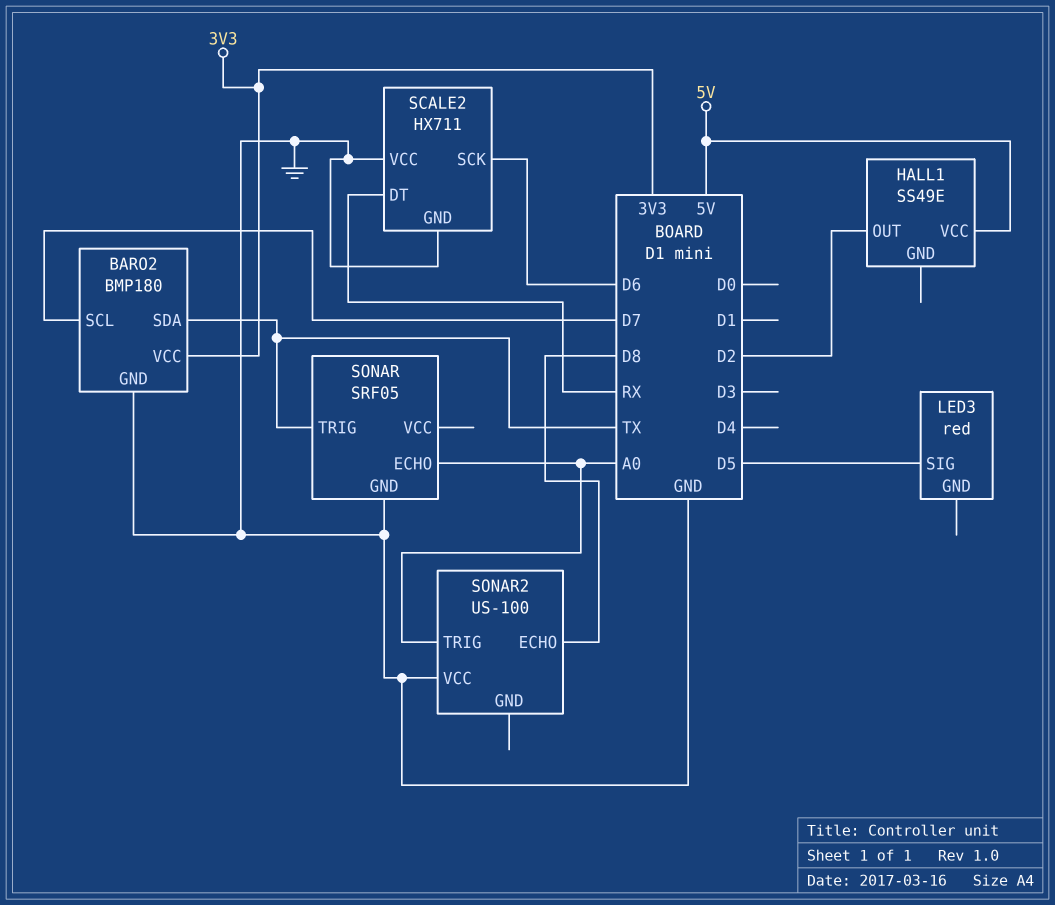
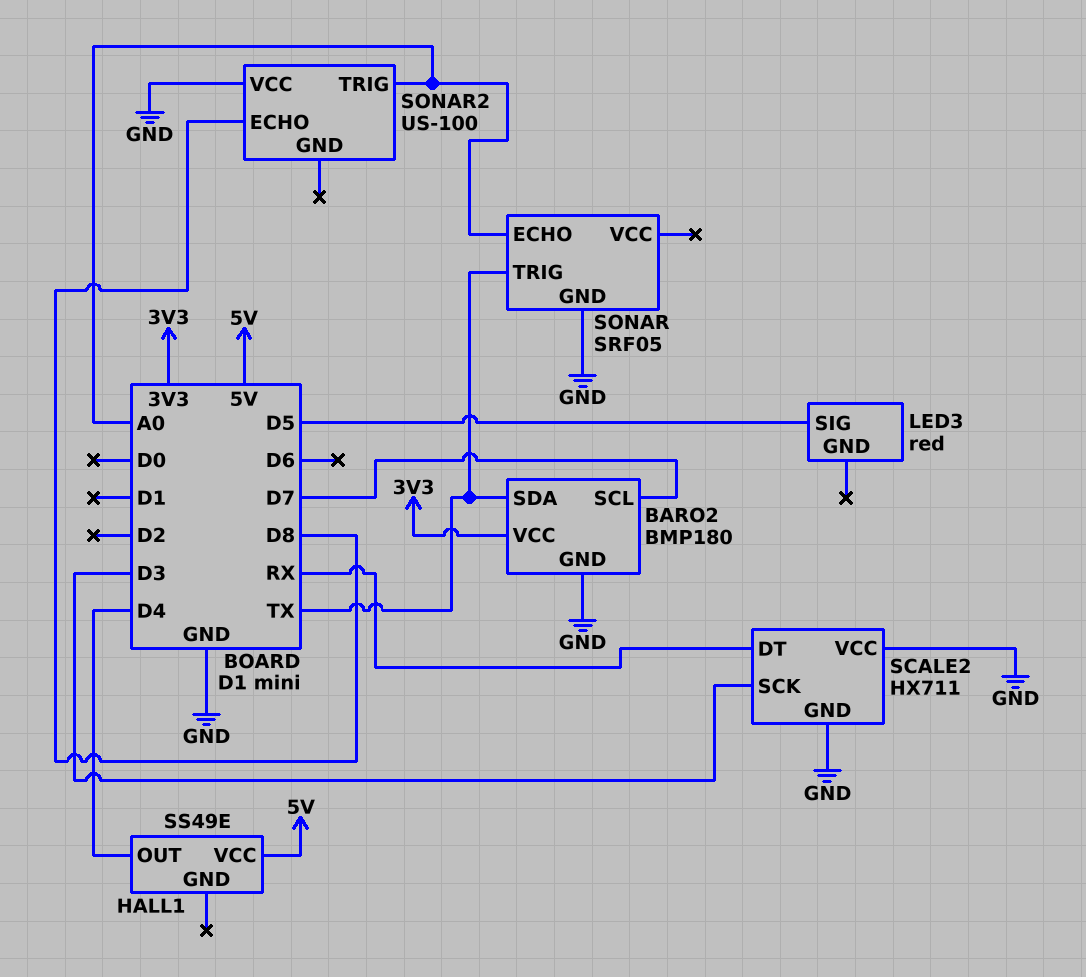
HALL1 pin OUT: D2 -> D4
SCALE2 pin SCK: D6 -> D3

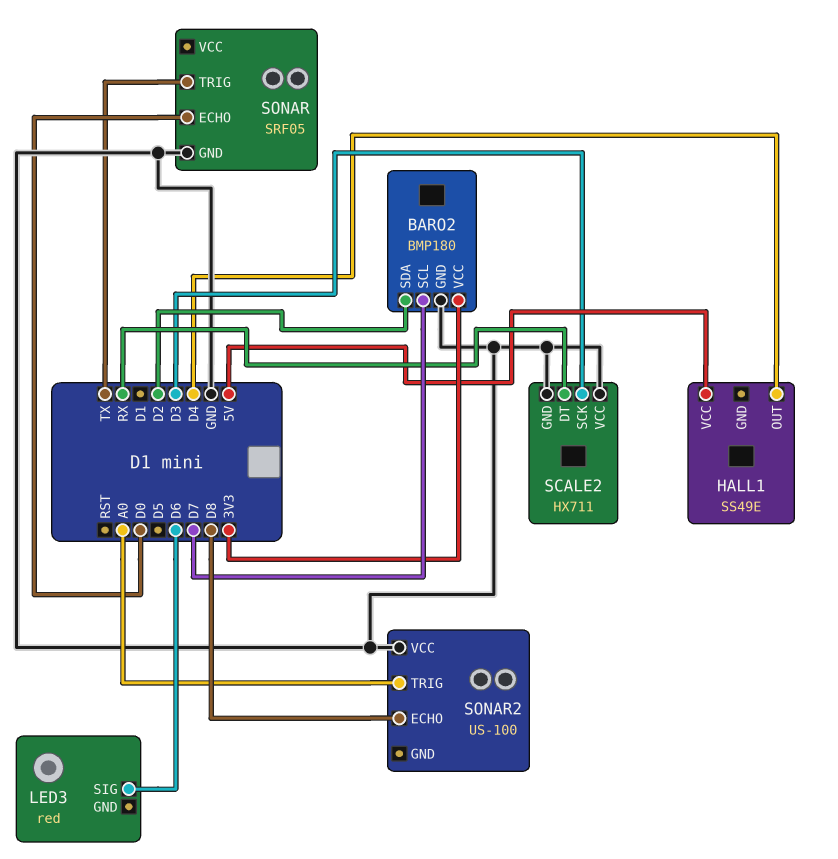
BARO2 pin SDA: TX -> D2
LED3 pin SIG: D5 -> D6
SONAR pin ECHO: A0 -> D0

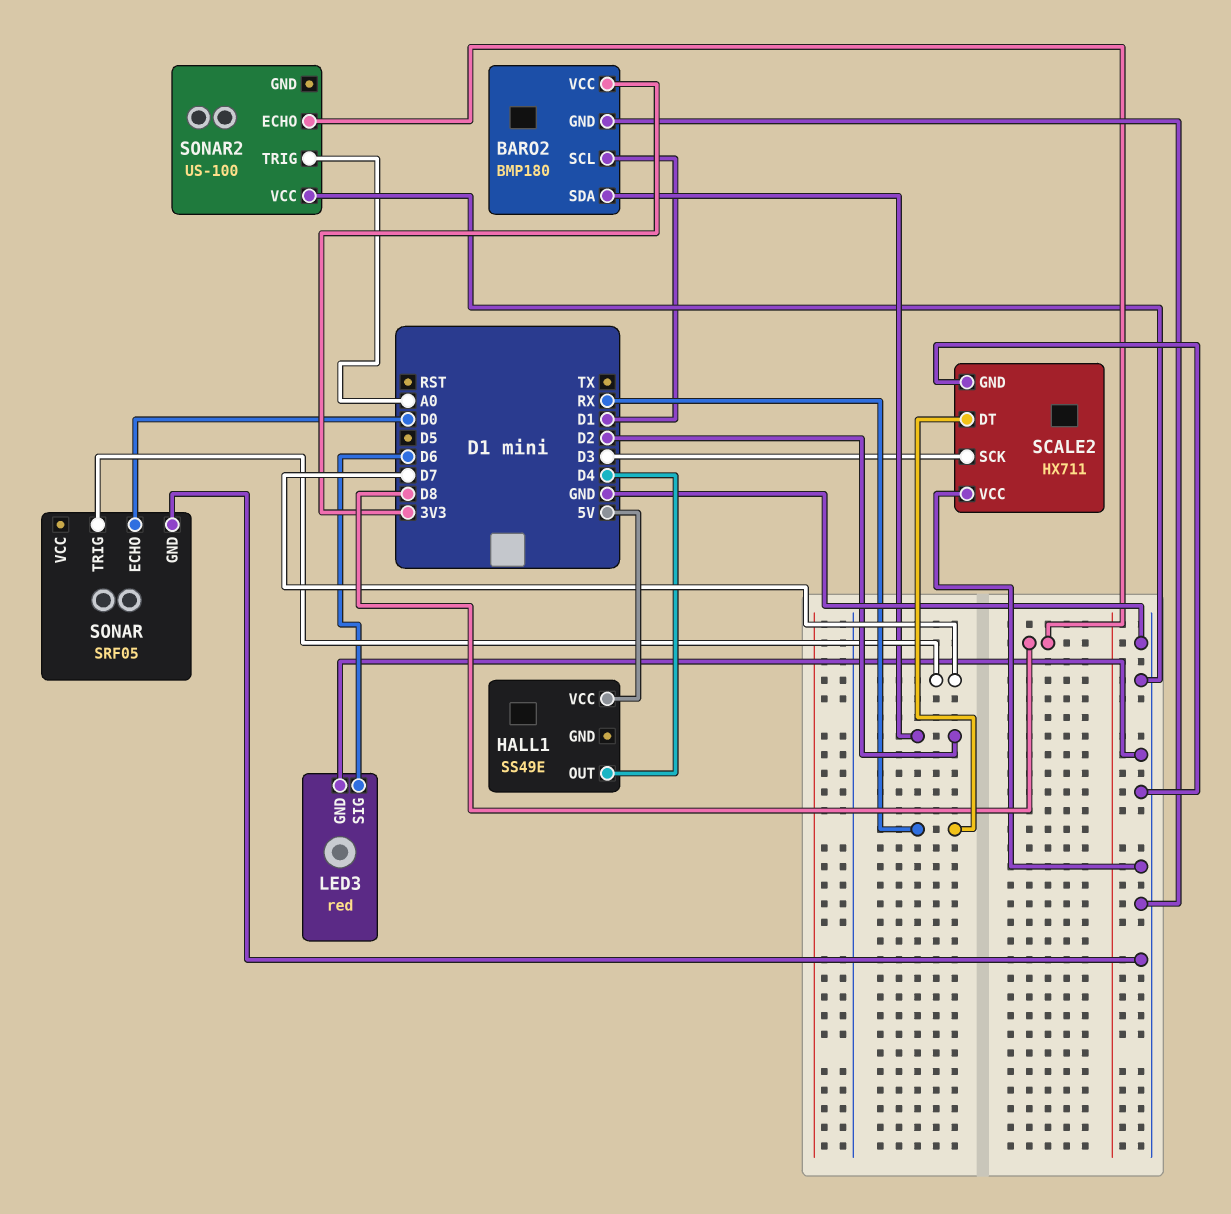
BARO2 pin SCL: D7 -> D1
LED3 pin GND: none -> GND
SONAR pin TRIG: TX -> D7

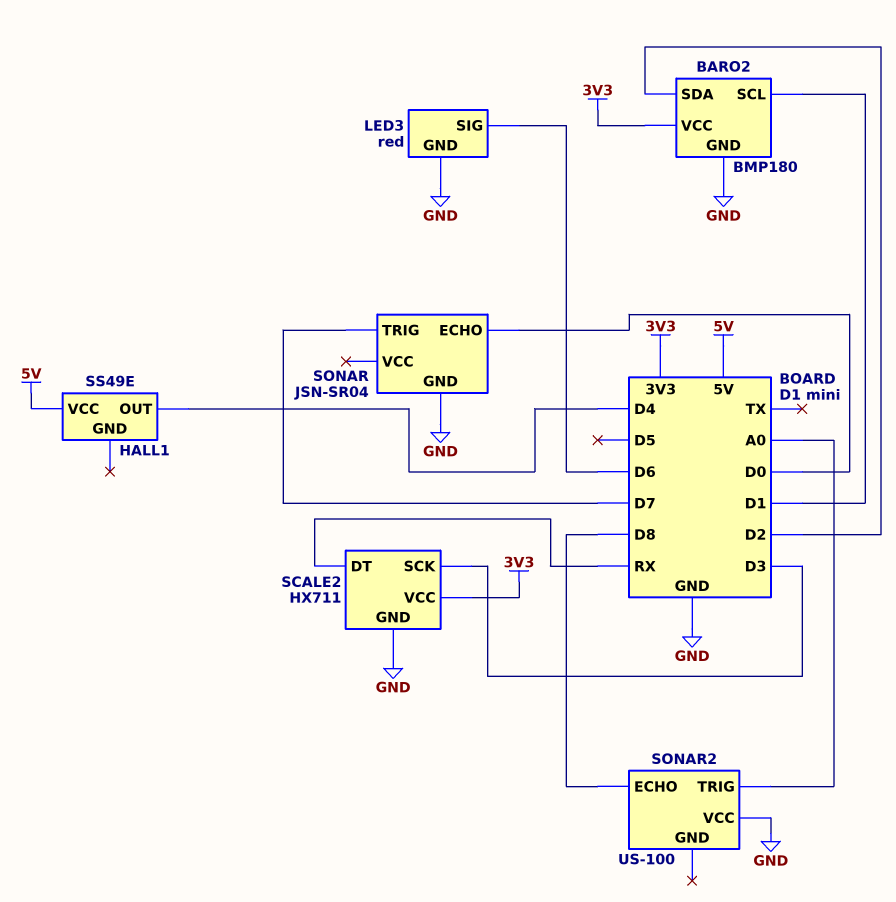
SCALE2 pin VCC: GND -> 3V3
SONAR: SRF05 -> JSN-SR04

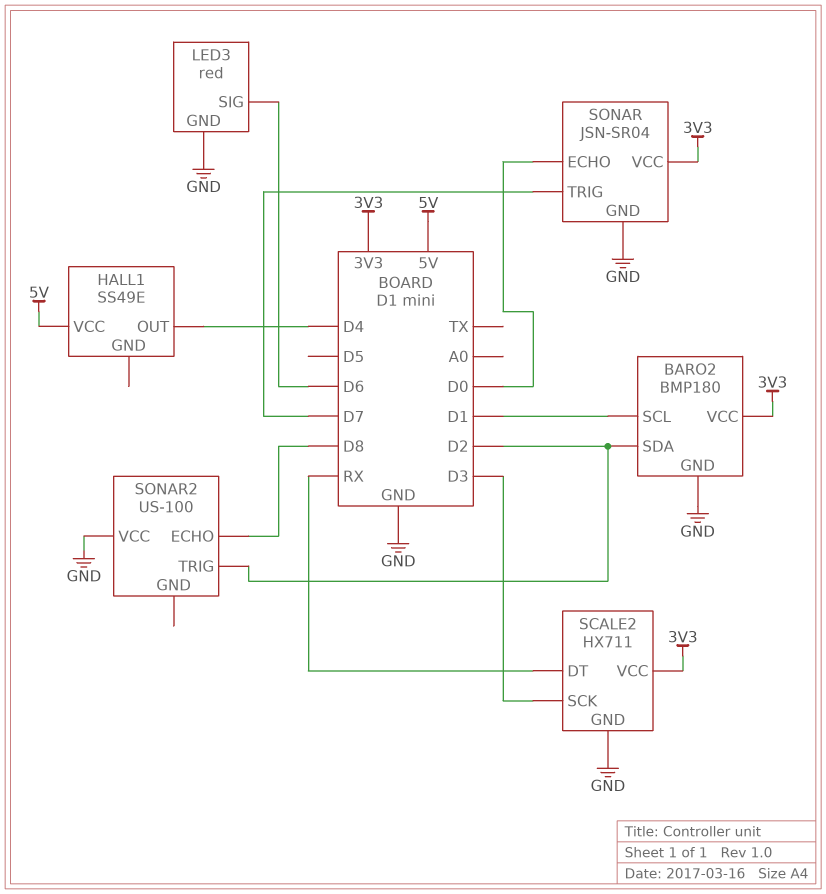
SONAR pin VCC: none -> 3V3
SONAR2 pin TRIG: A0 -> D2

